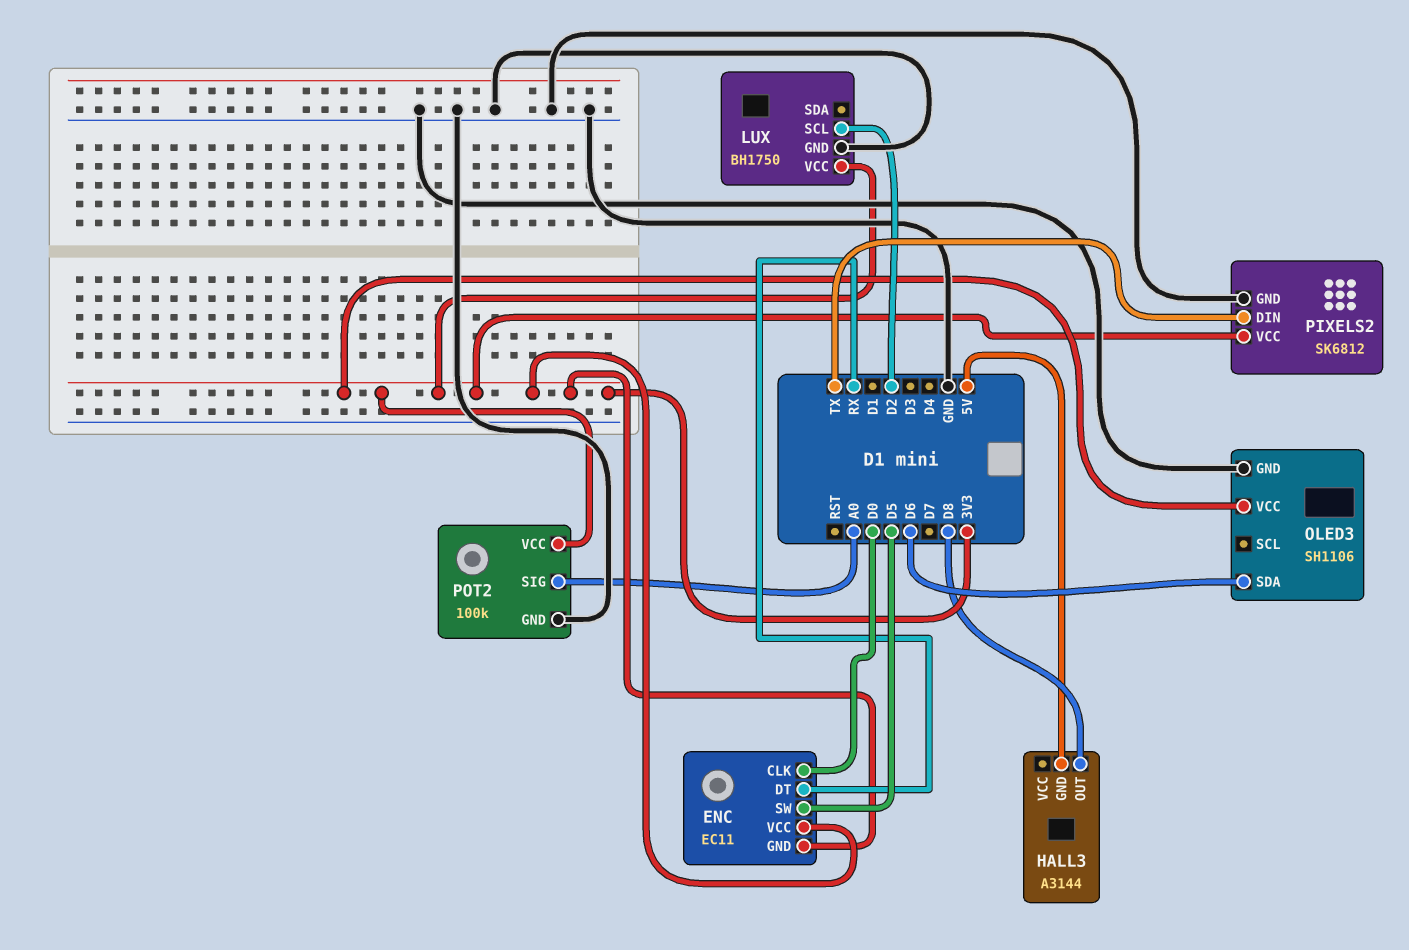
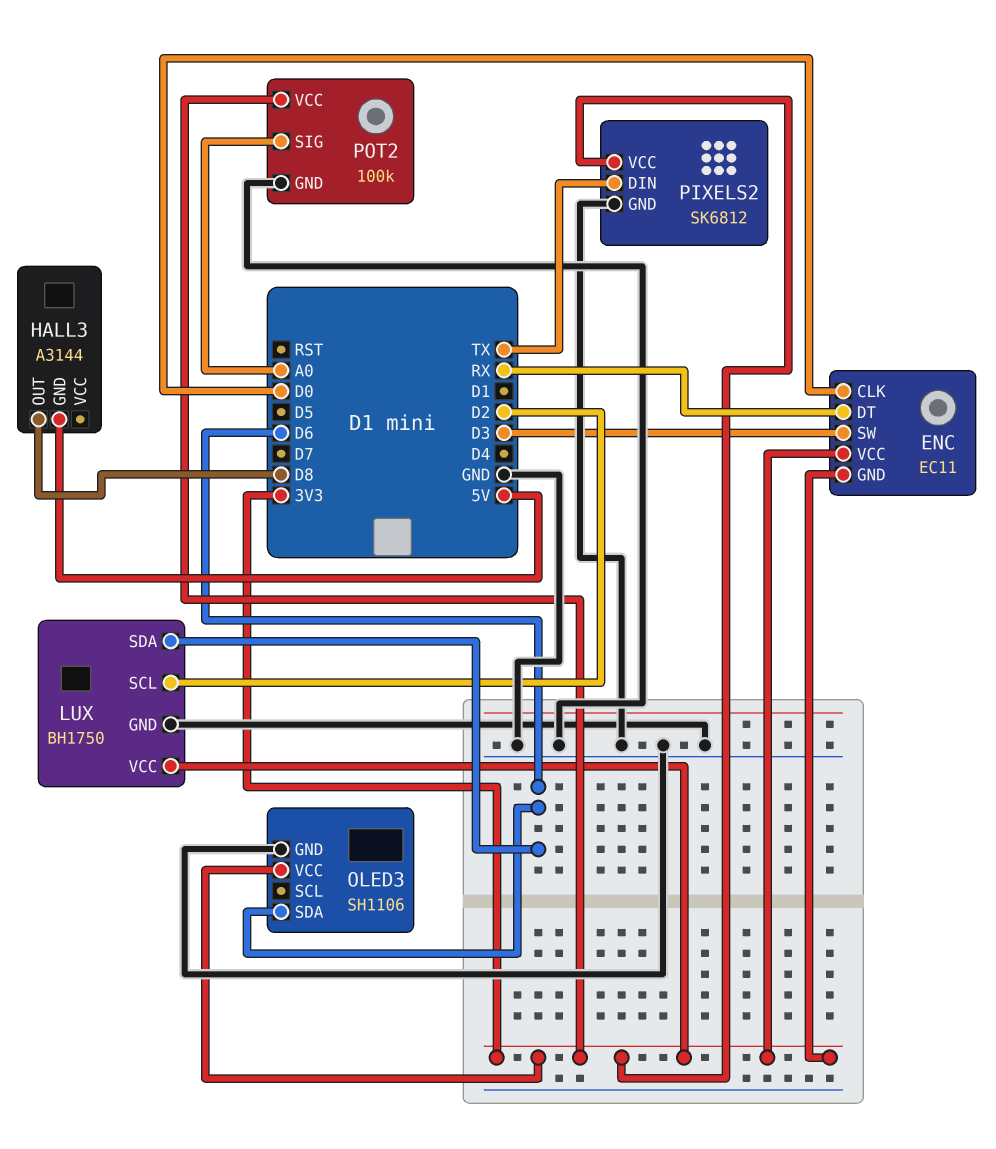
ENC pin SW: D5 -> D3
LUX pin SDA: none -> D6

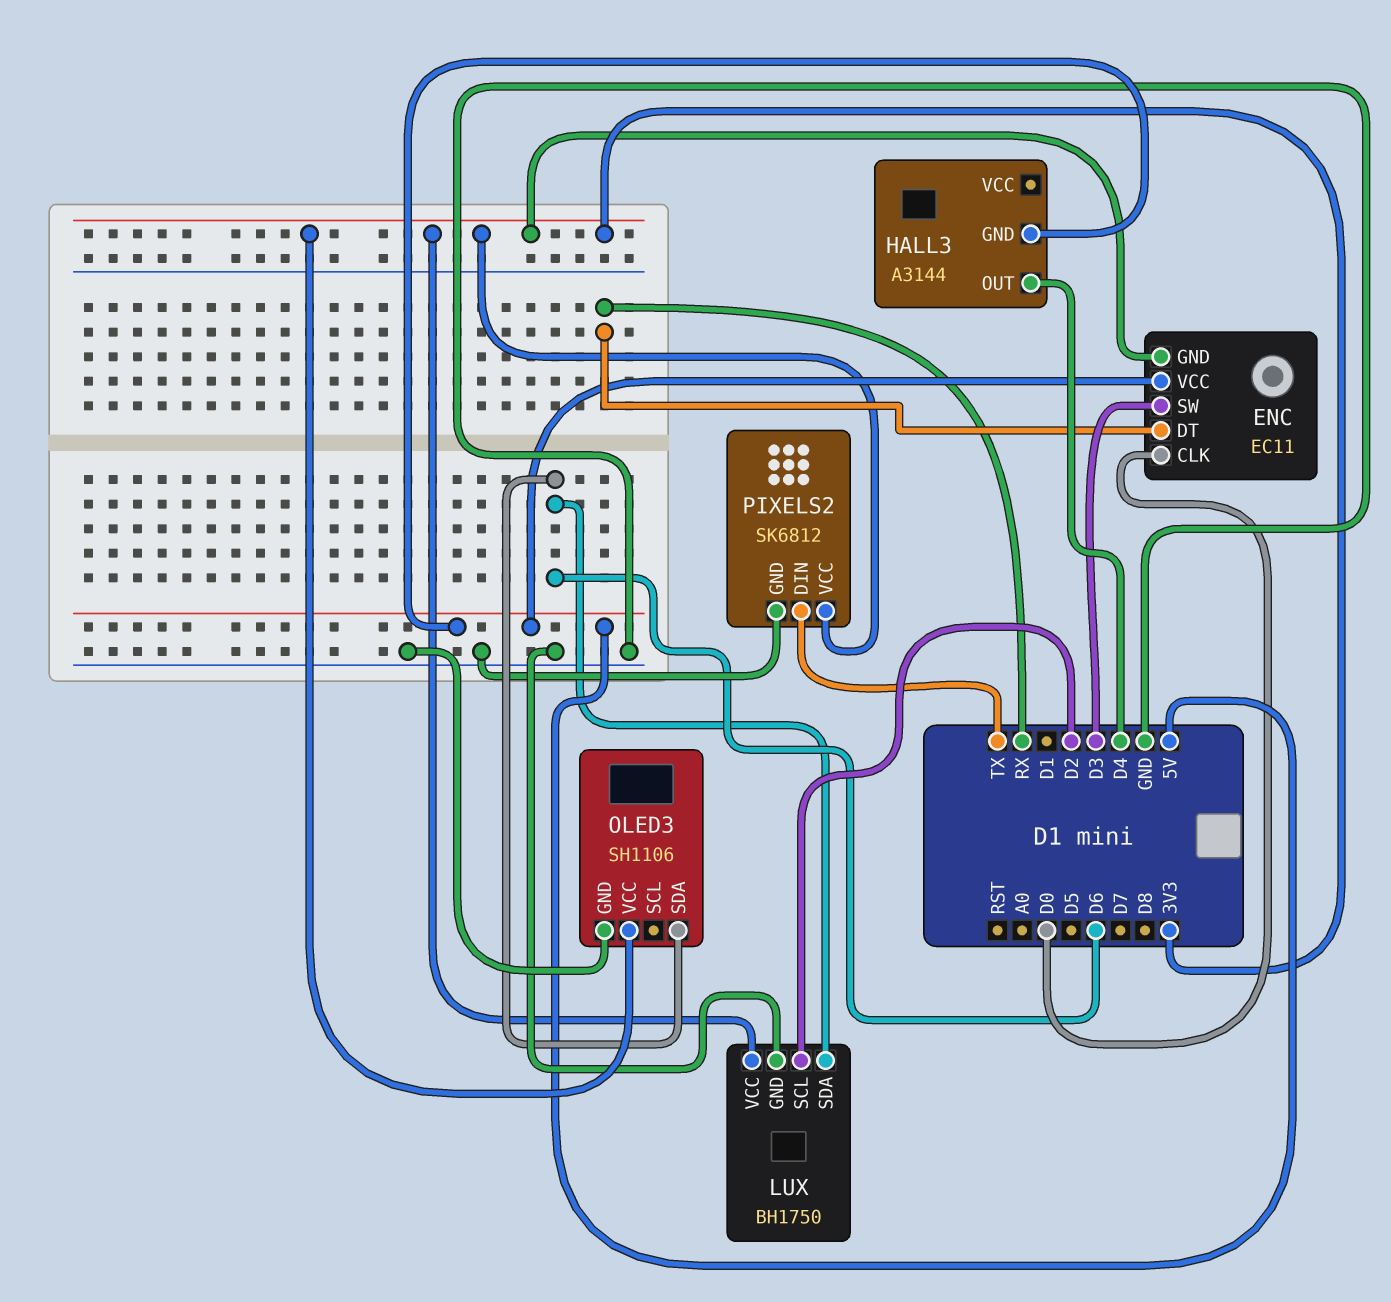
ENC pin VCC: 3V3 -> 5V
HALL3 pin OUT: D8 -> D4
POT2: 100k -> none
POT2 pin GND: GND -> none
POT2 pin SIG: A0 -> none
POT2 pin VCC: 3V3 -> none

